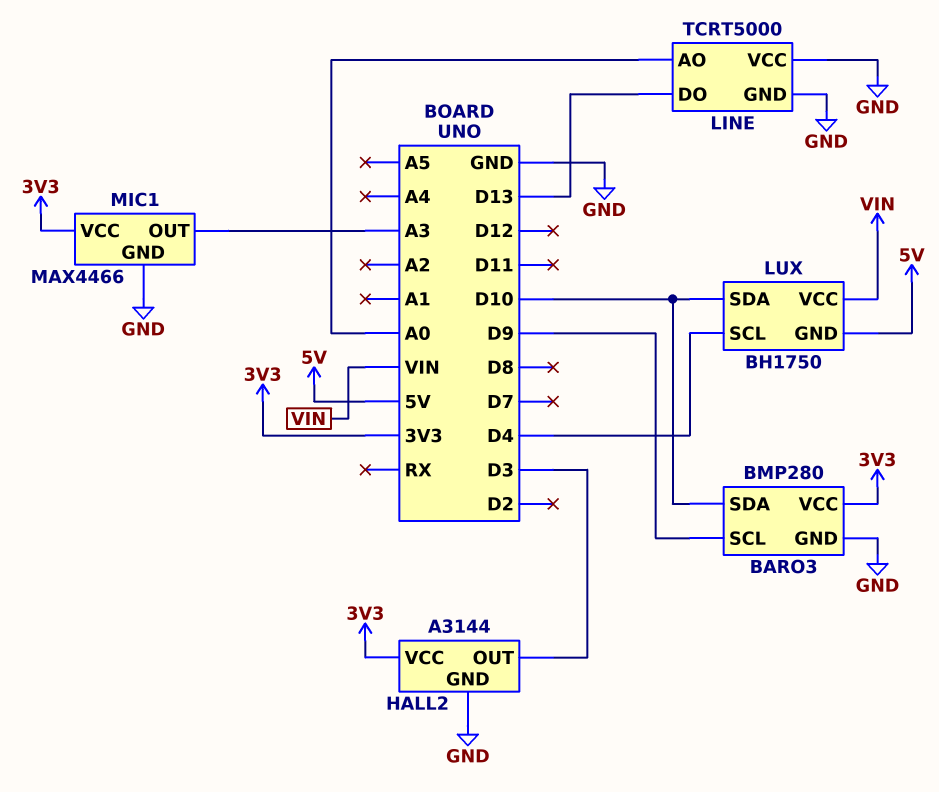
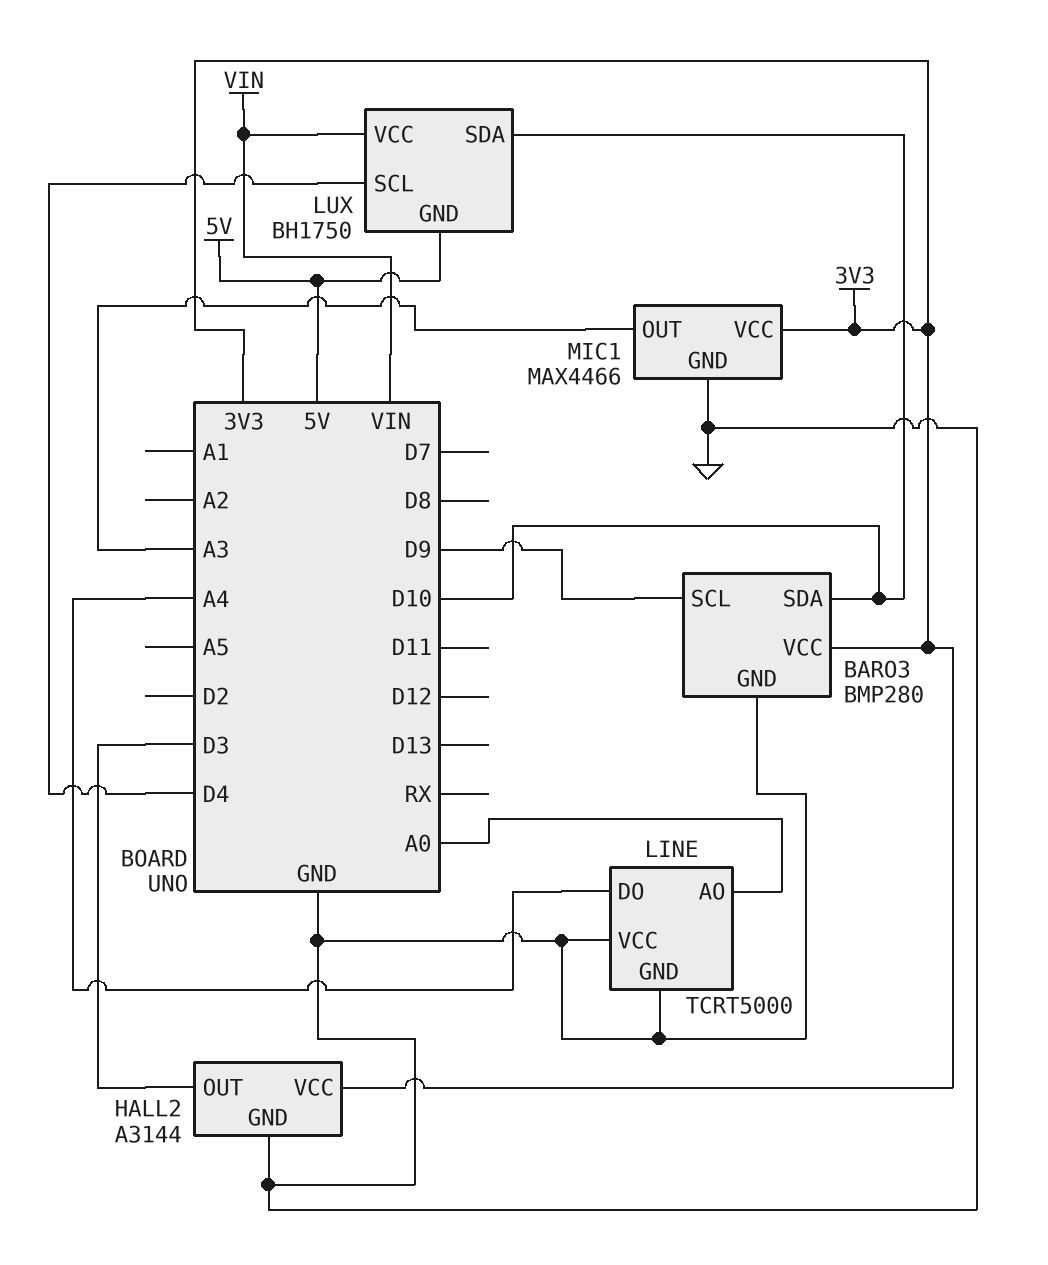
LINE pin DO: D13 -> A4

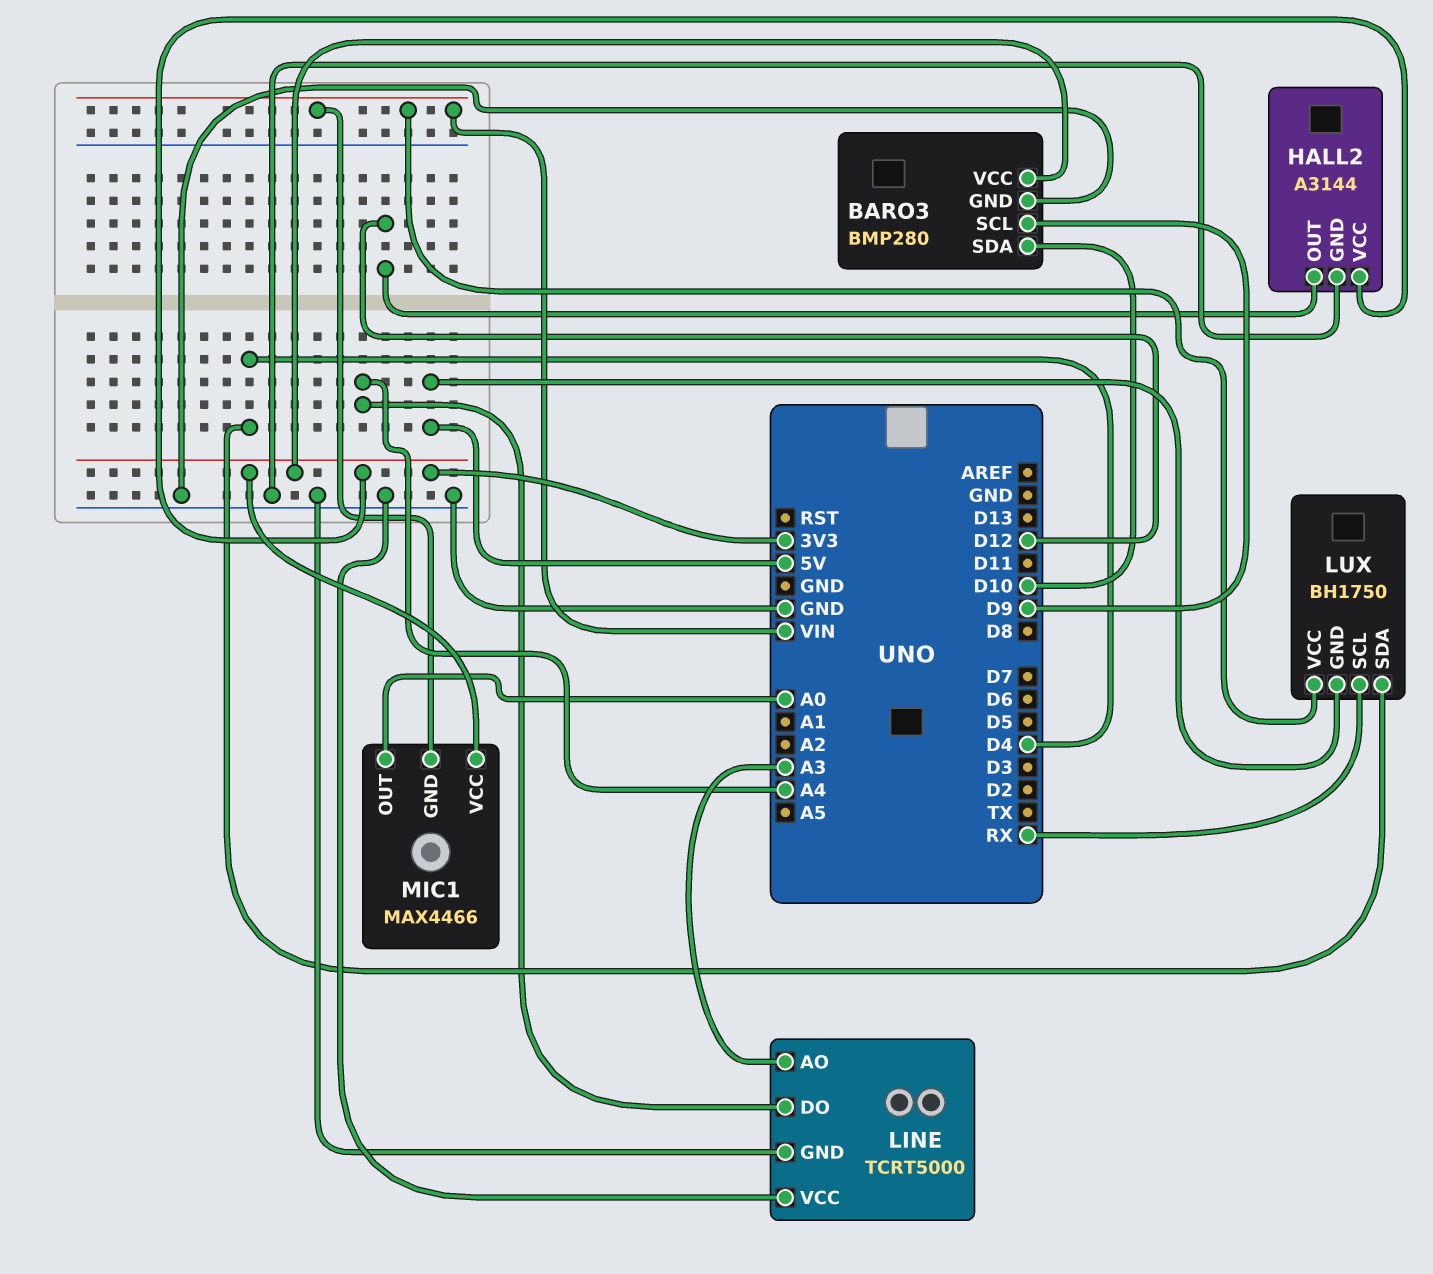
HALL2 pin OUT: D3 -> D12
LINE pin AO: A0 -> A3
LUX pin SCL: D4 -> RX
LUX pin SDA: D10 -> D4
MIC1 pin GND: GND -> VIN
MIC1 pin OUT: A3 -> A0

